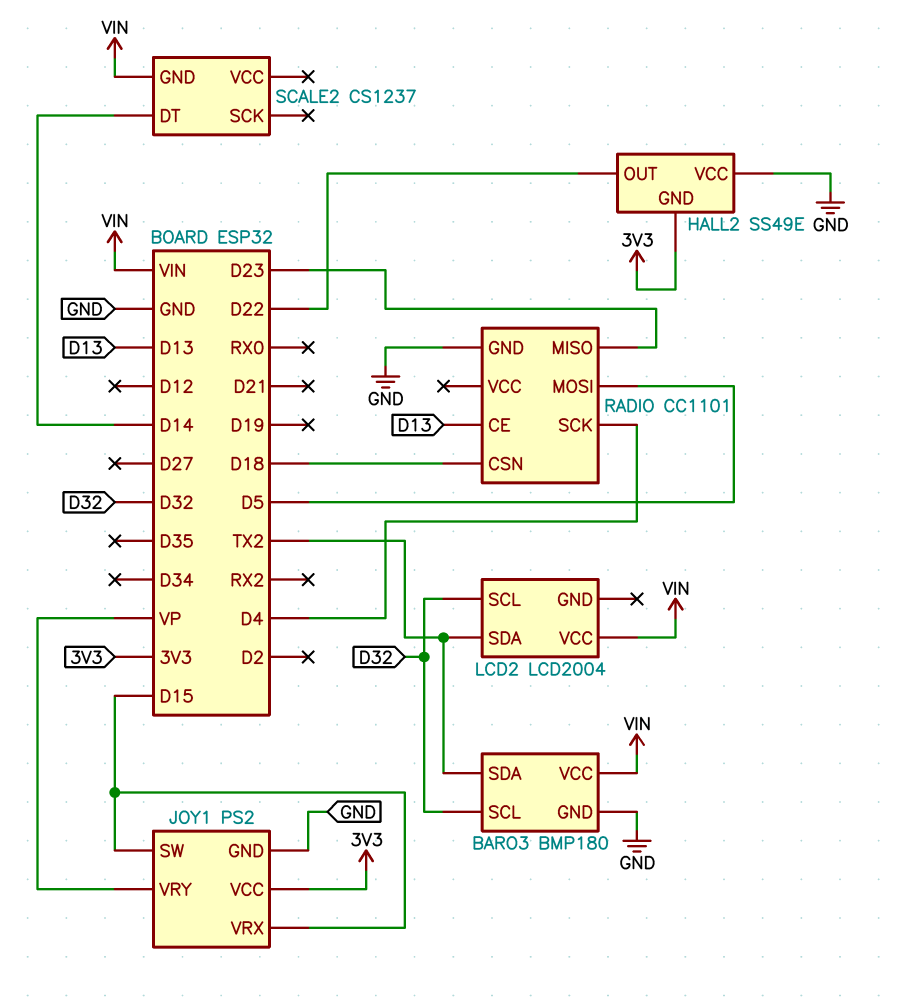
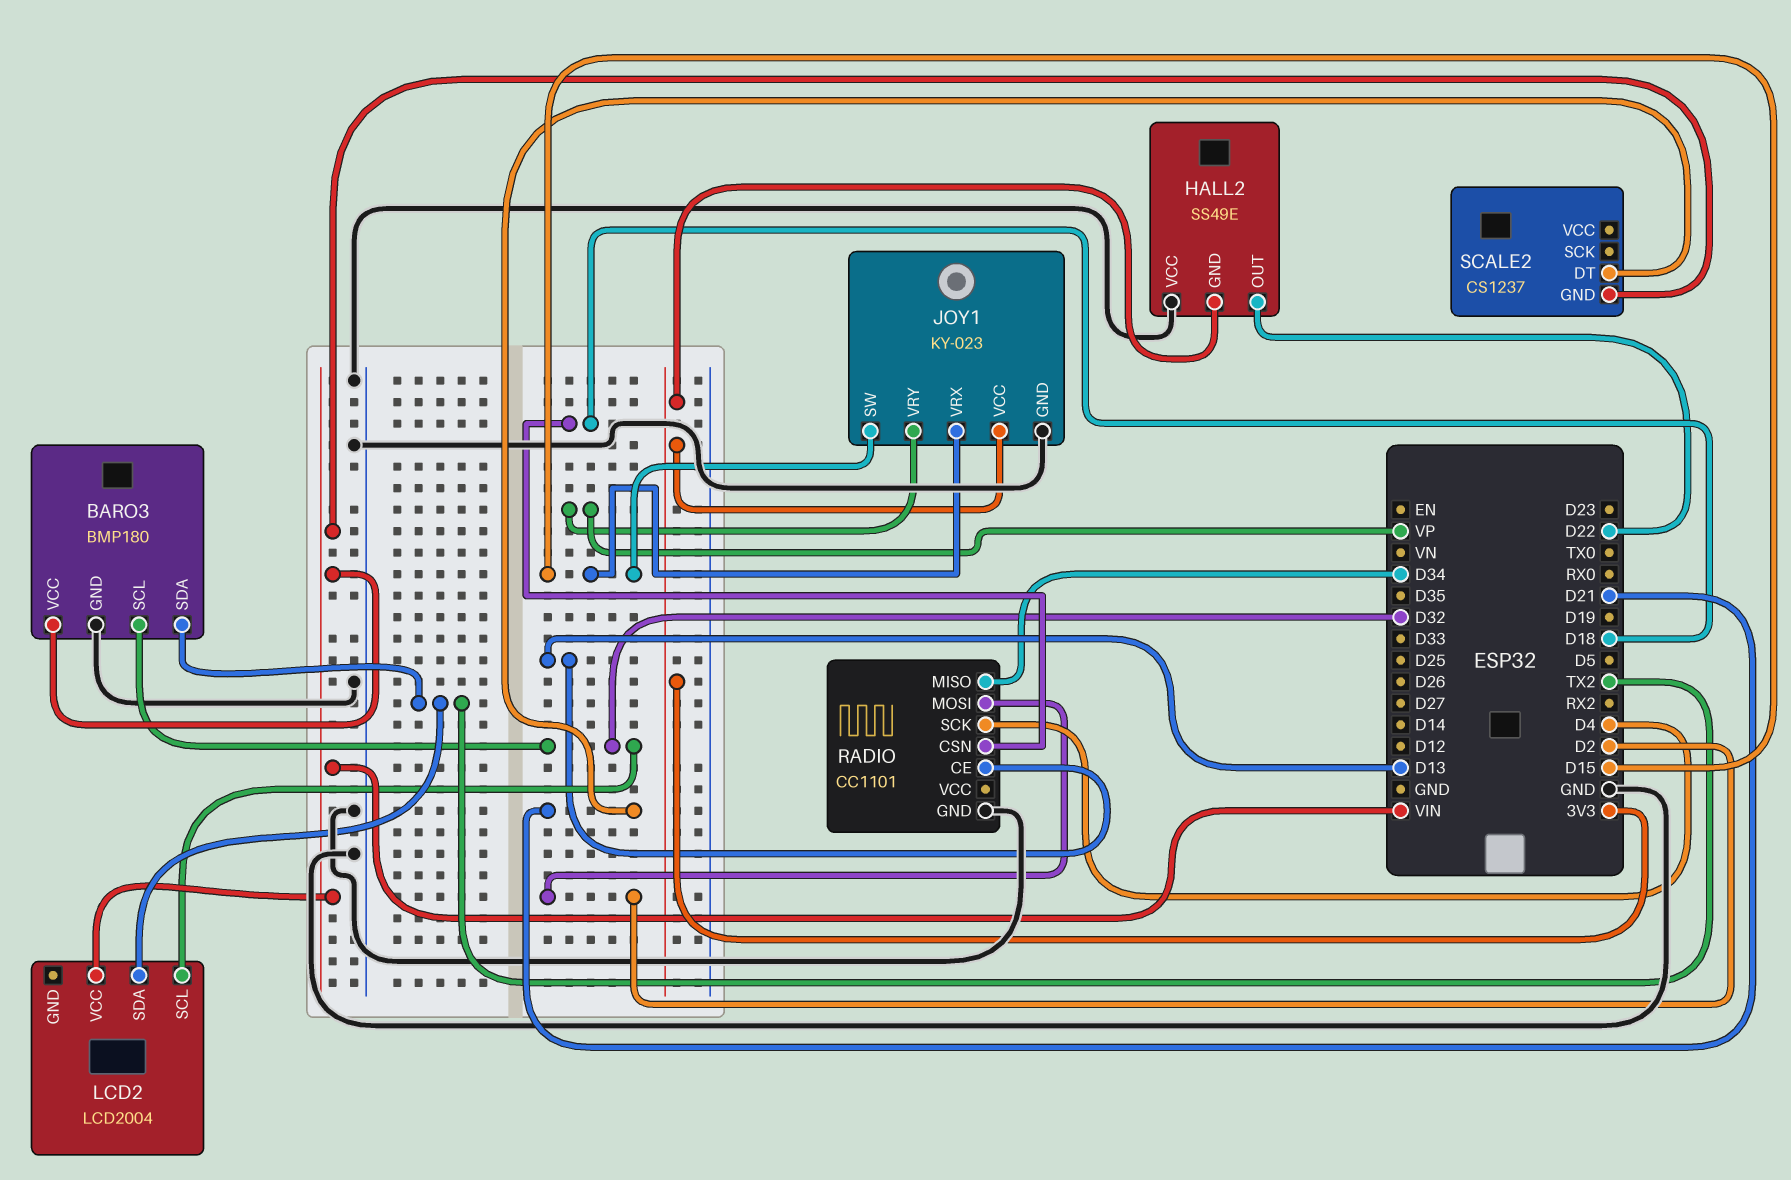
JOY1: PS2 -> KY-023
RADIO pin MISO: D23 -> D34
RADIO pin MOSI: D5 -> D2
SCALE2 pin DT: D14 -> D21

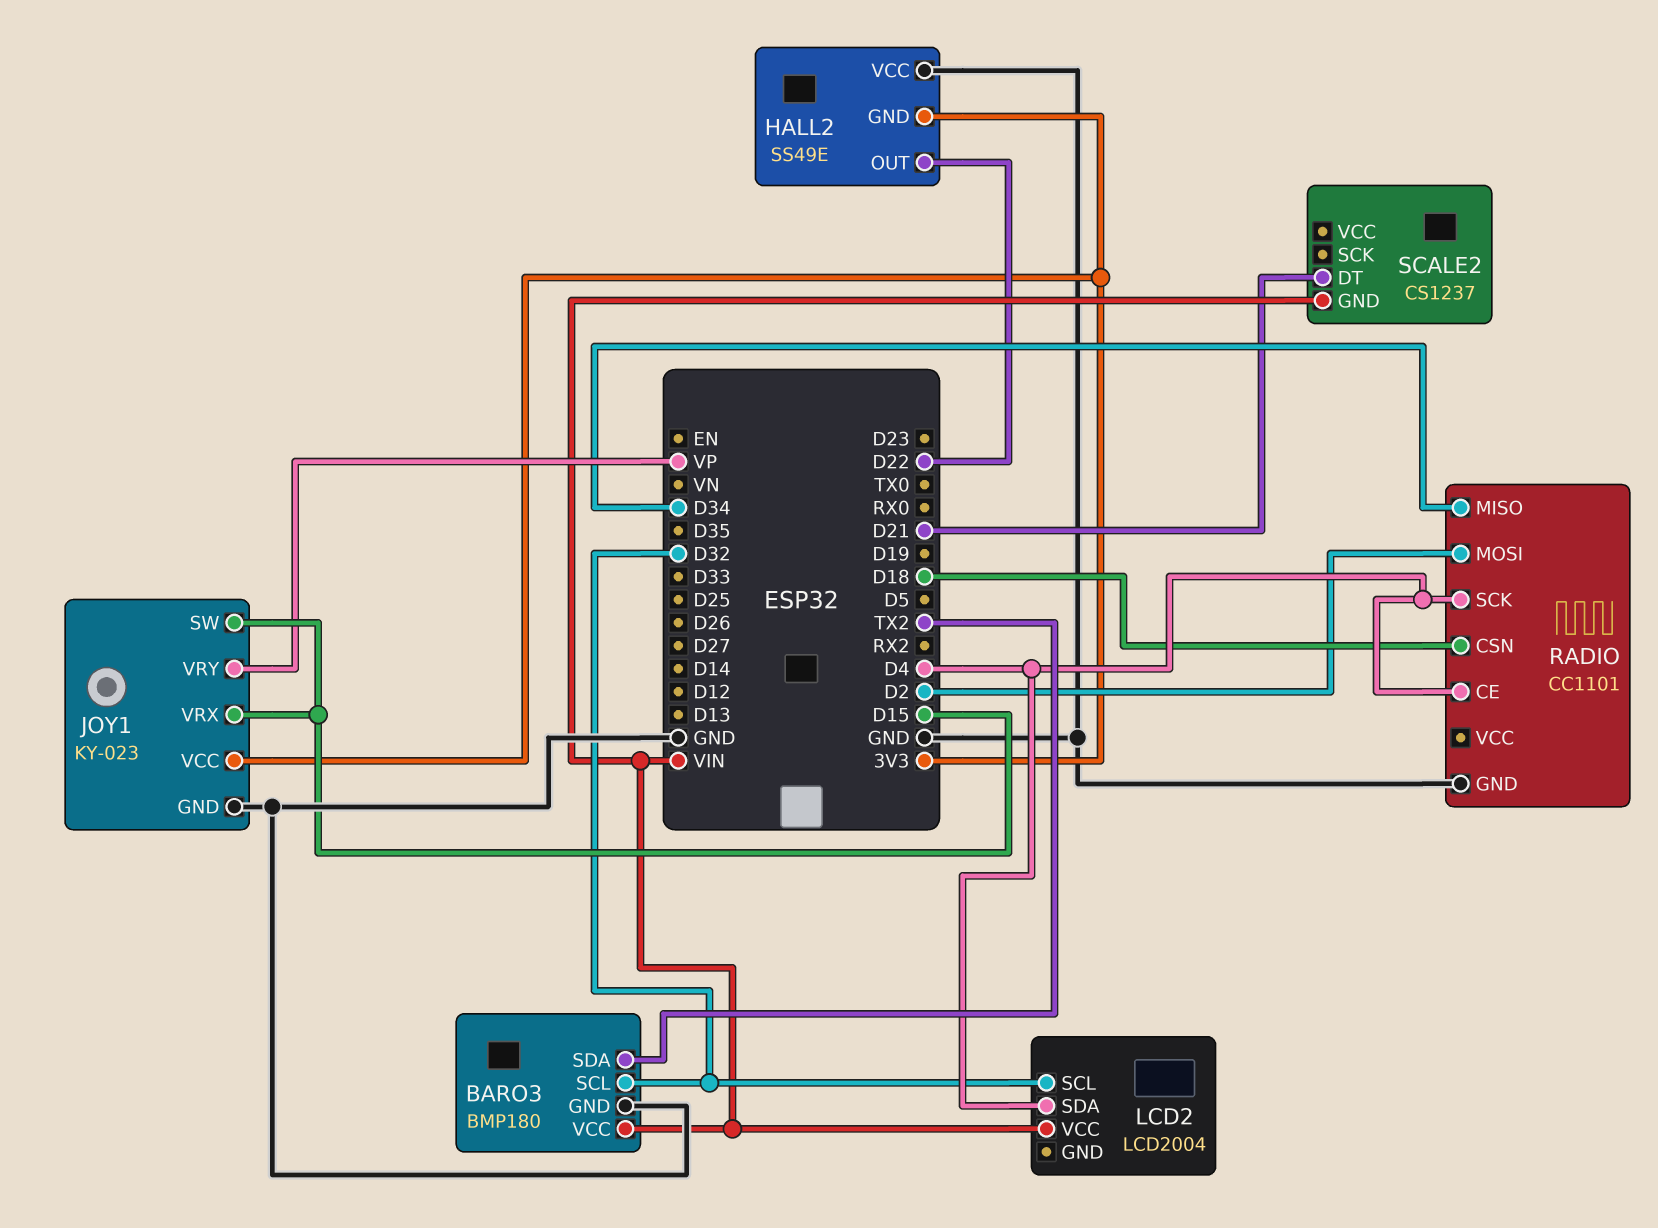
LCD2 pin SDA: TX2 -> D4
RADIO pin CE: D13 -> D4

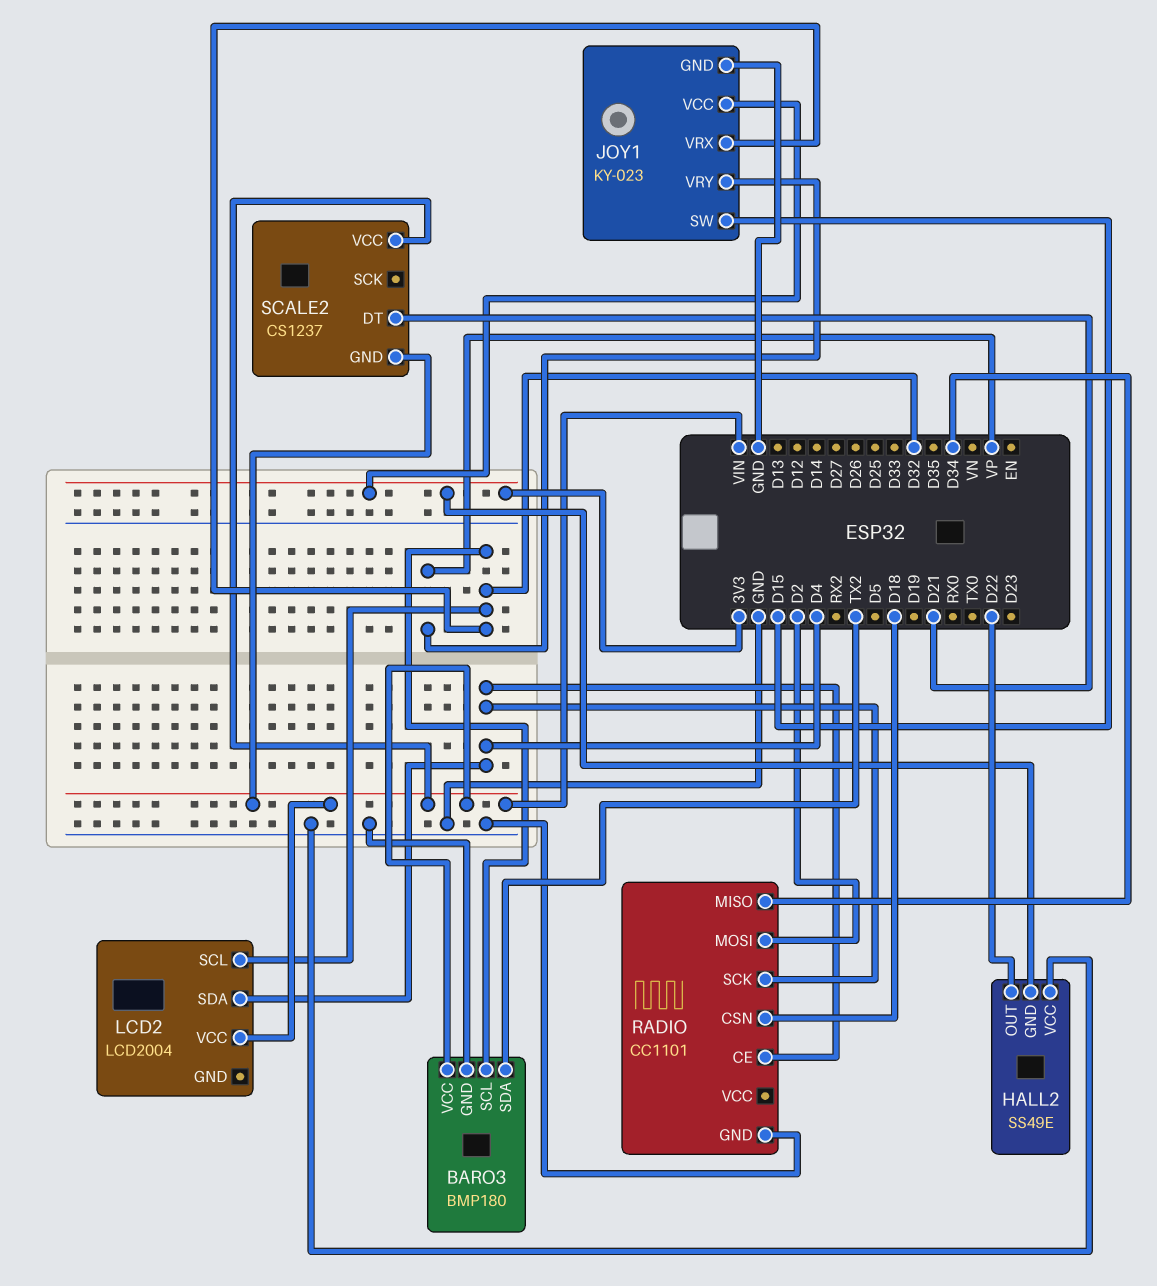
JOY1 pin VRX: D15 -> D32
SCALE2 pin VCC: none -> VIN

